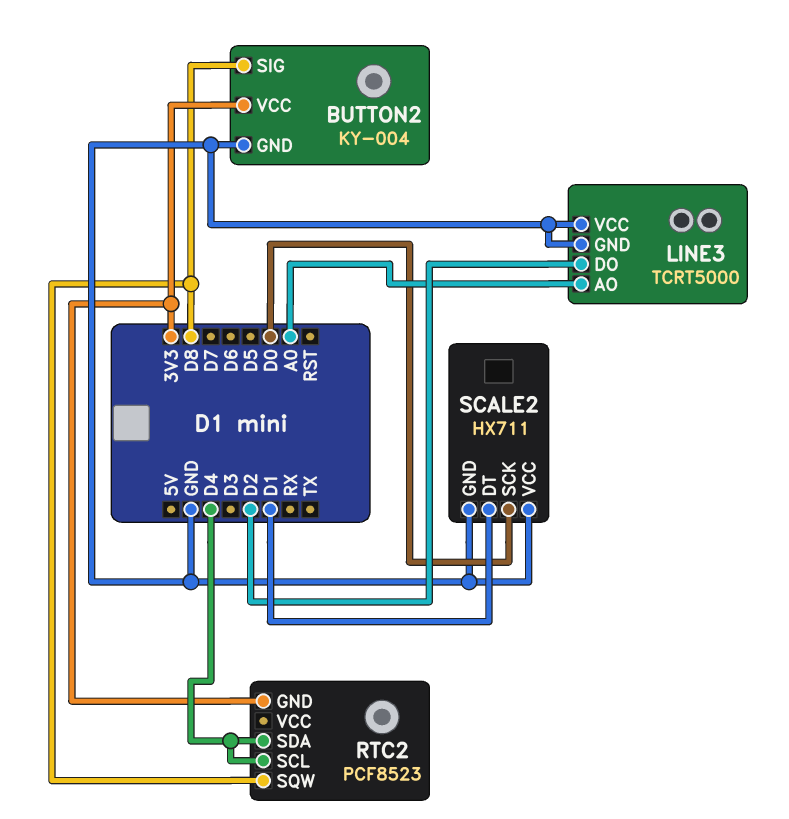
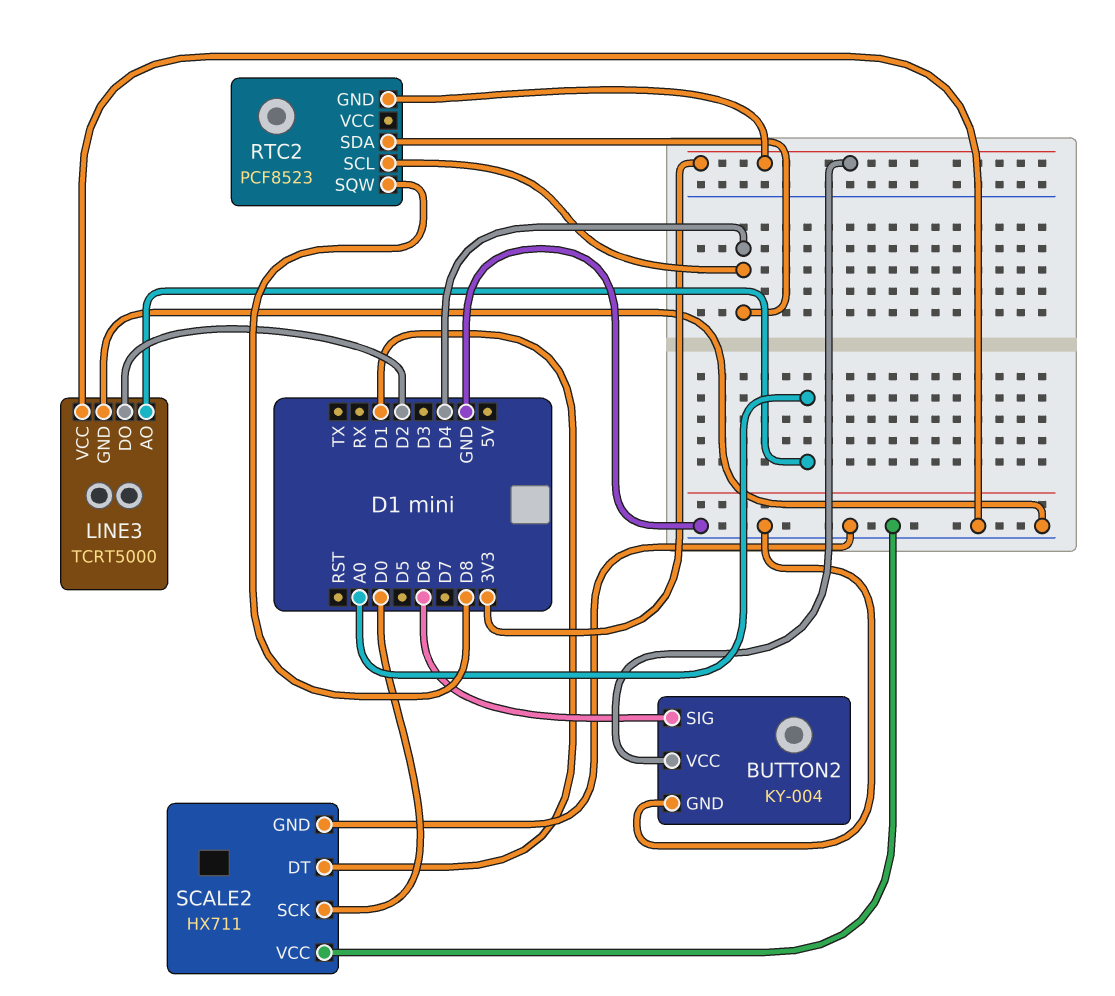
BUTTON2 pin SIG: D8 -> D6

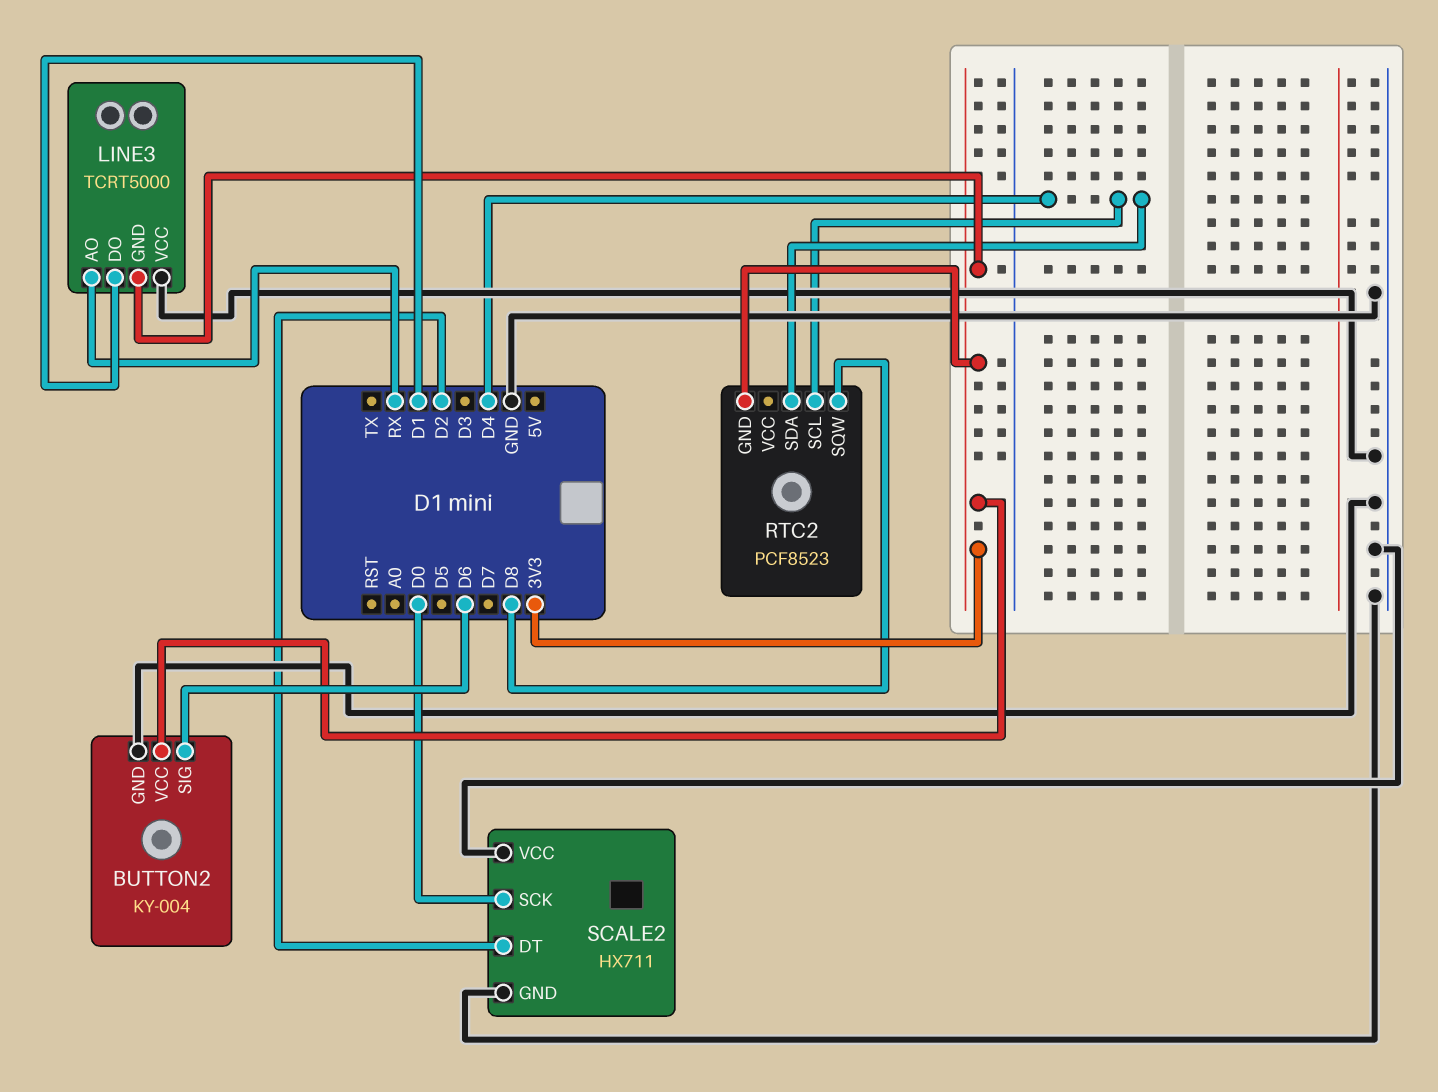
LINE3 pin AO: A0 -> RX
LINE3 pin DO: D2 -> D1
LINE3 pin GND: GND -> 3V3
SCALE2 pin DT: D1 -> D2

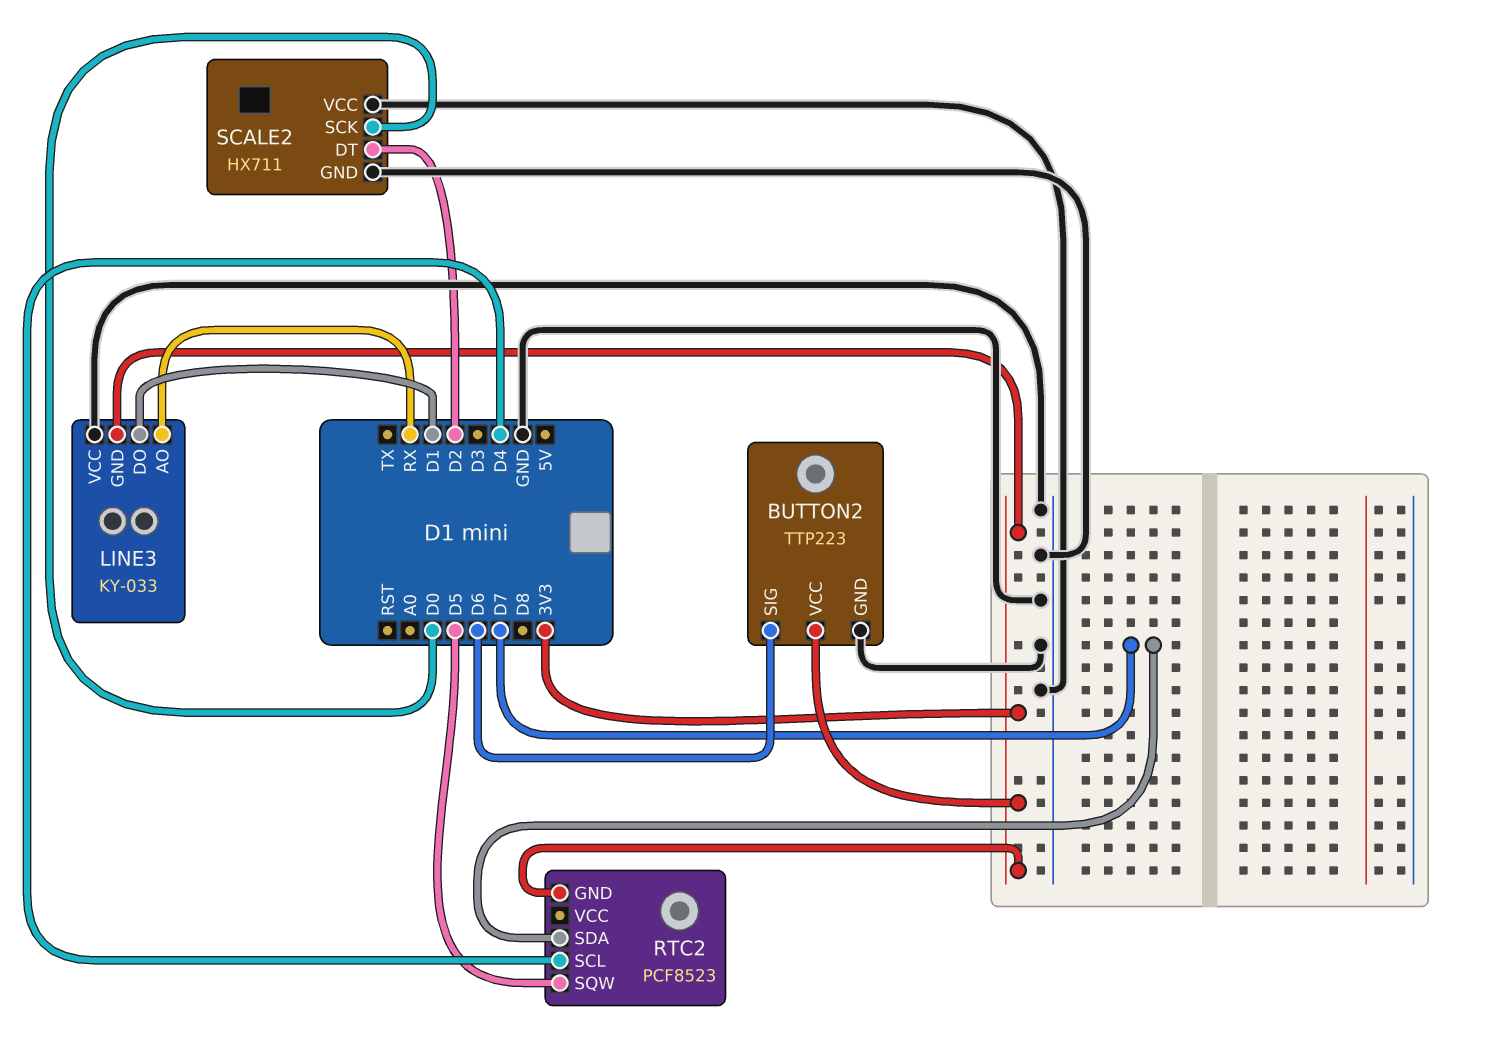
BUTTON2: KY-004 -> TTP223
LINE3: TCRT5000 -> KY-033
RTC2 pin SDA: D4 -> D7
RTC2 pin SQW: D8 -> D5

